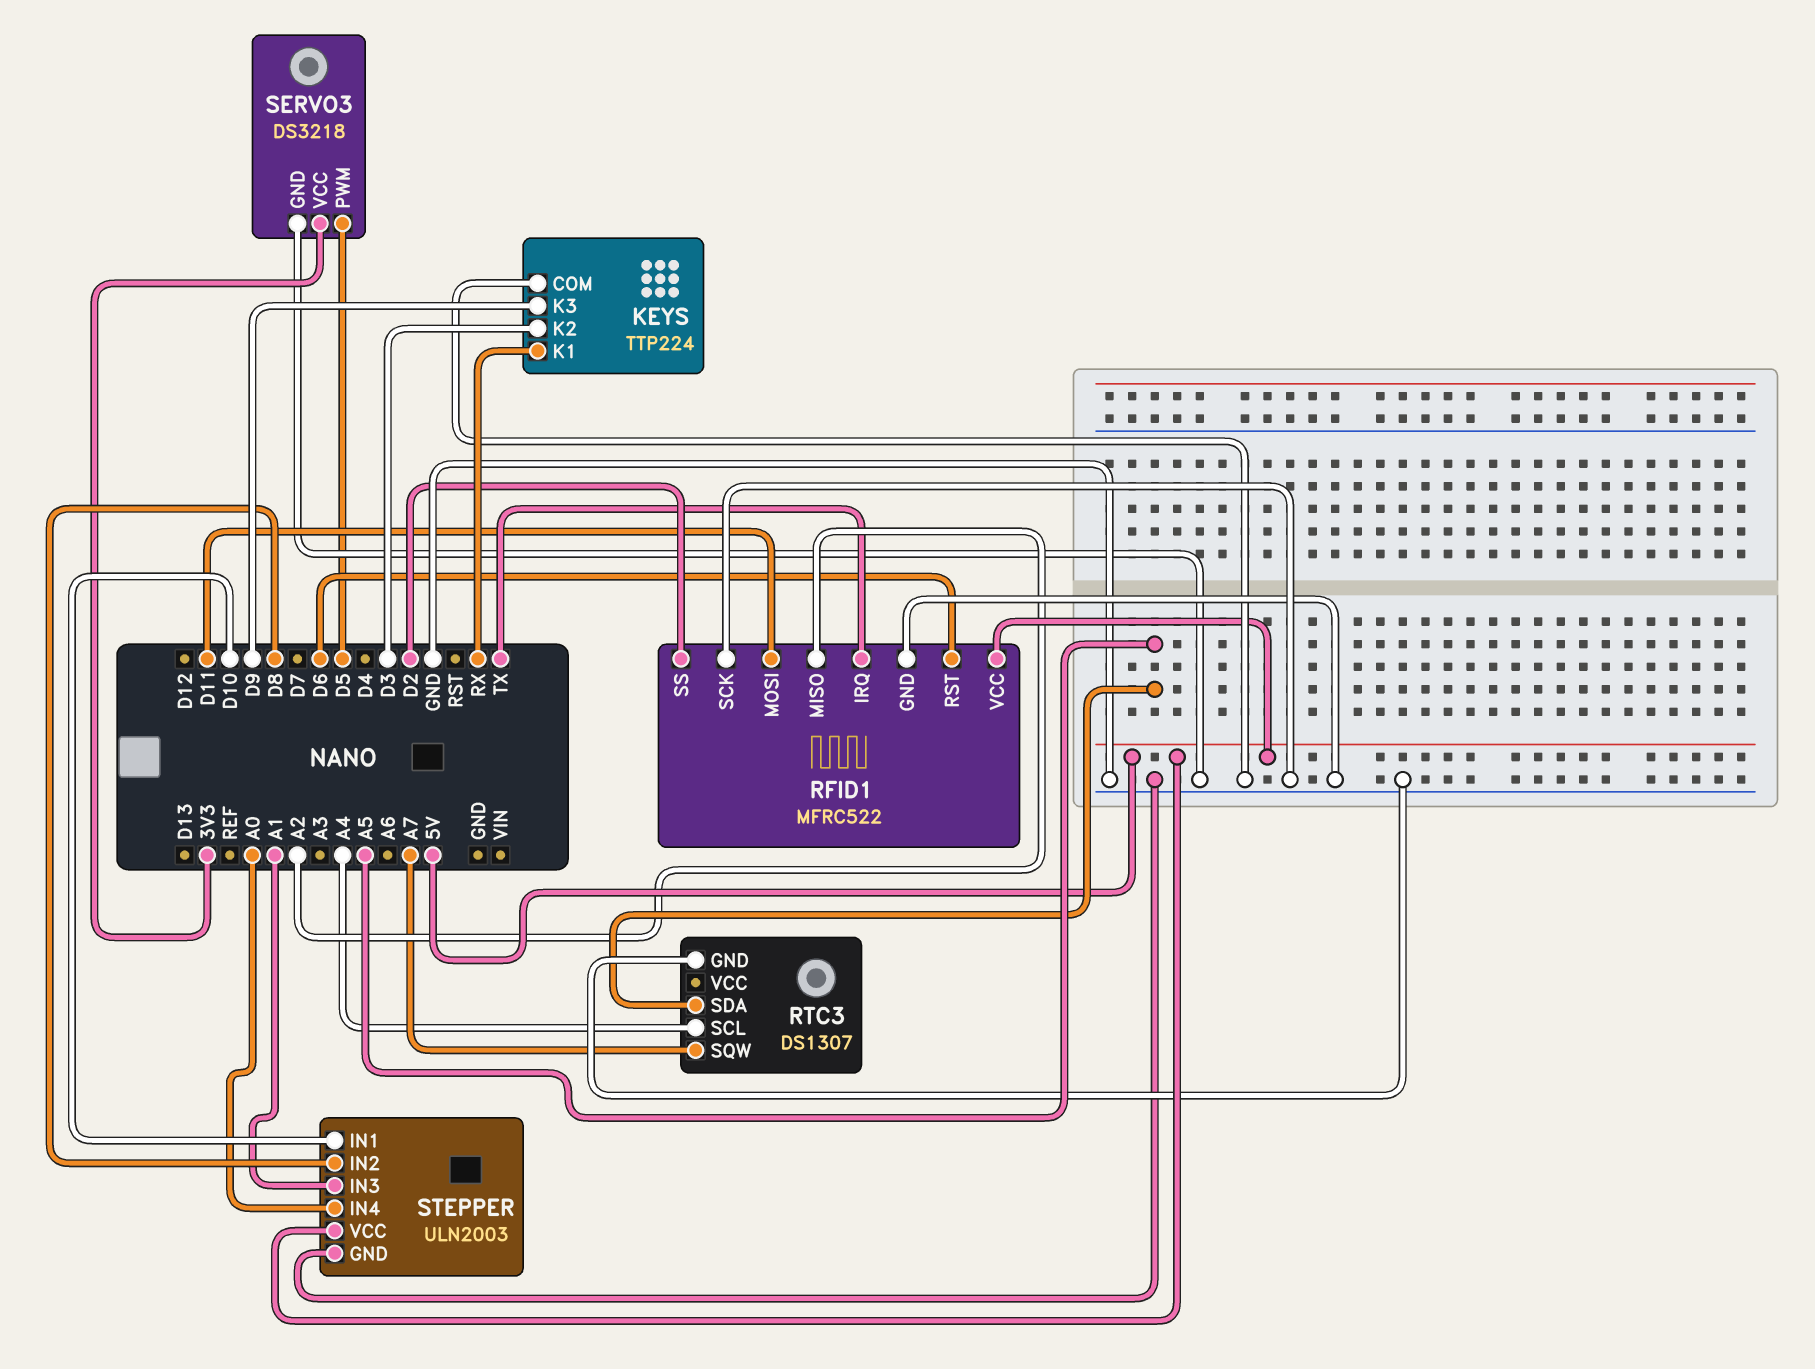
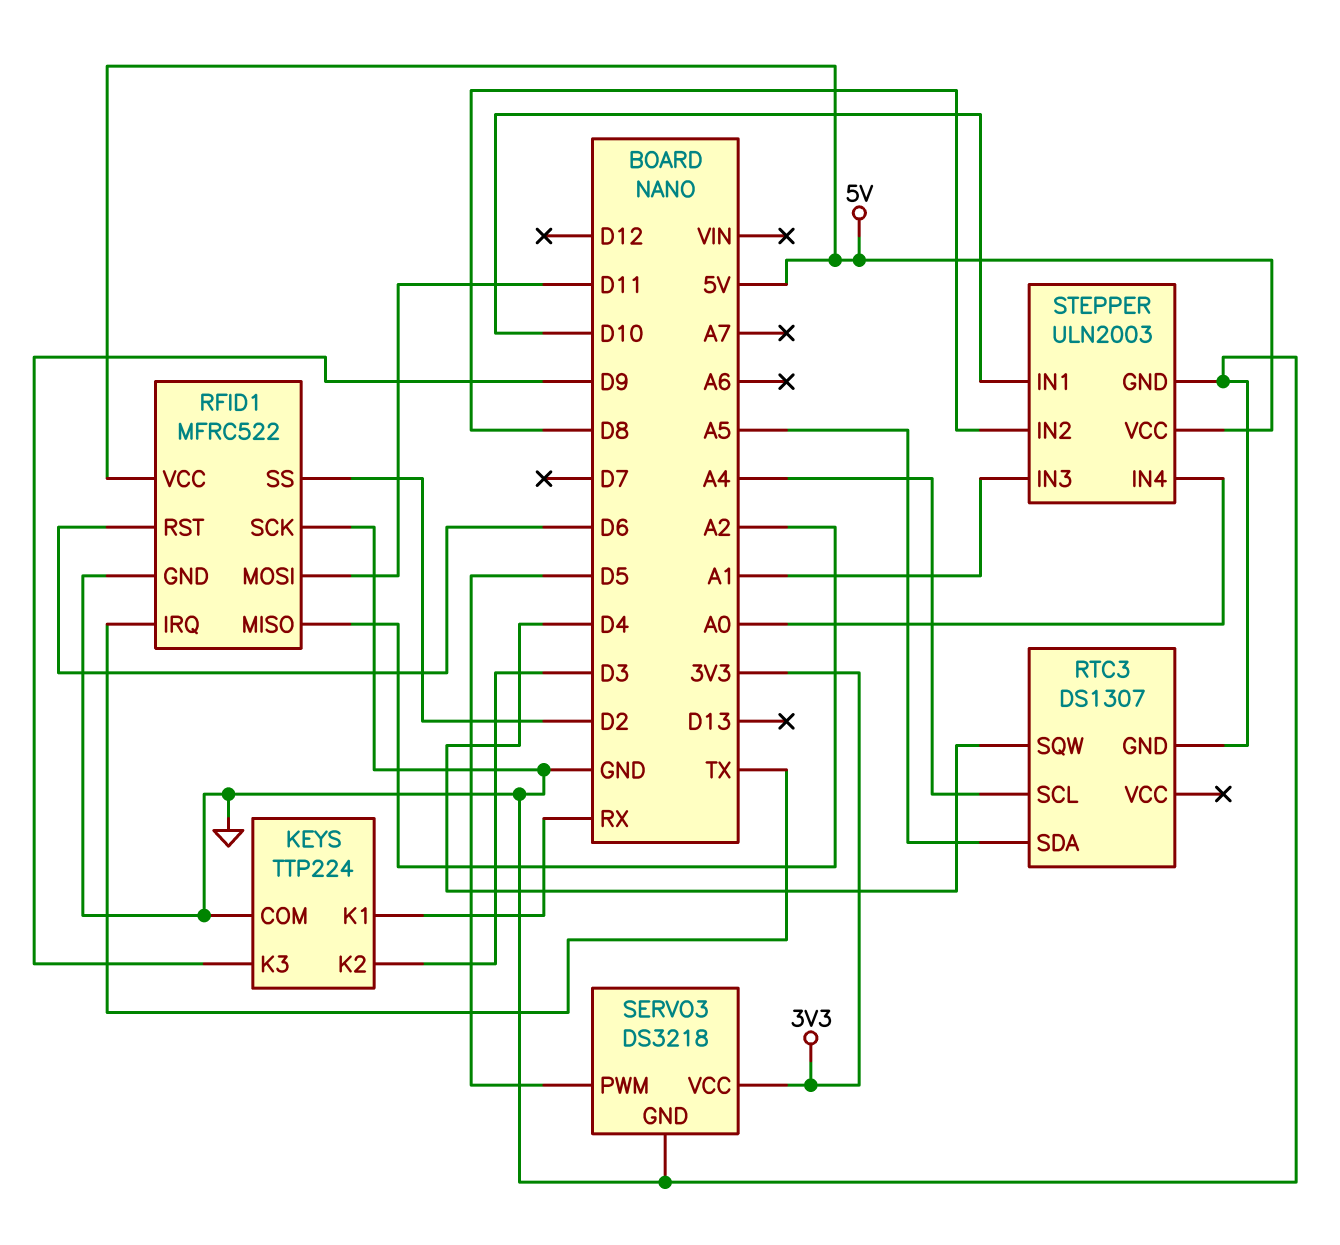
RTC3 pin SQW: A7 -> D4

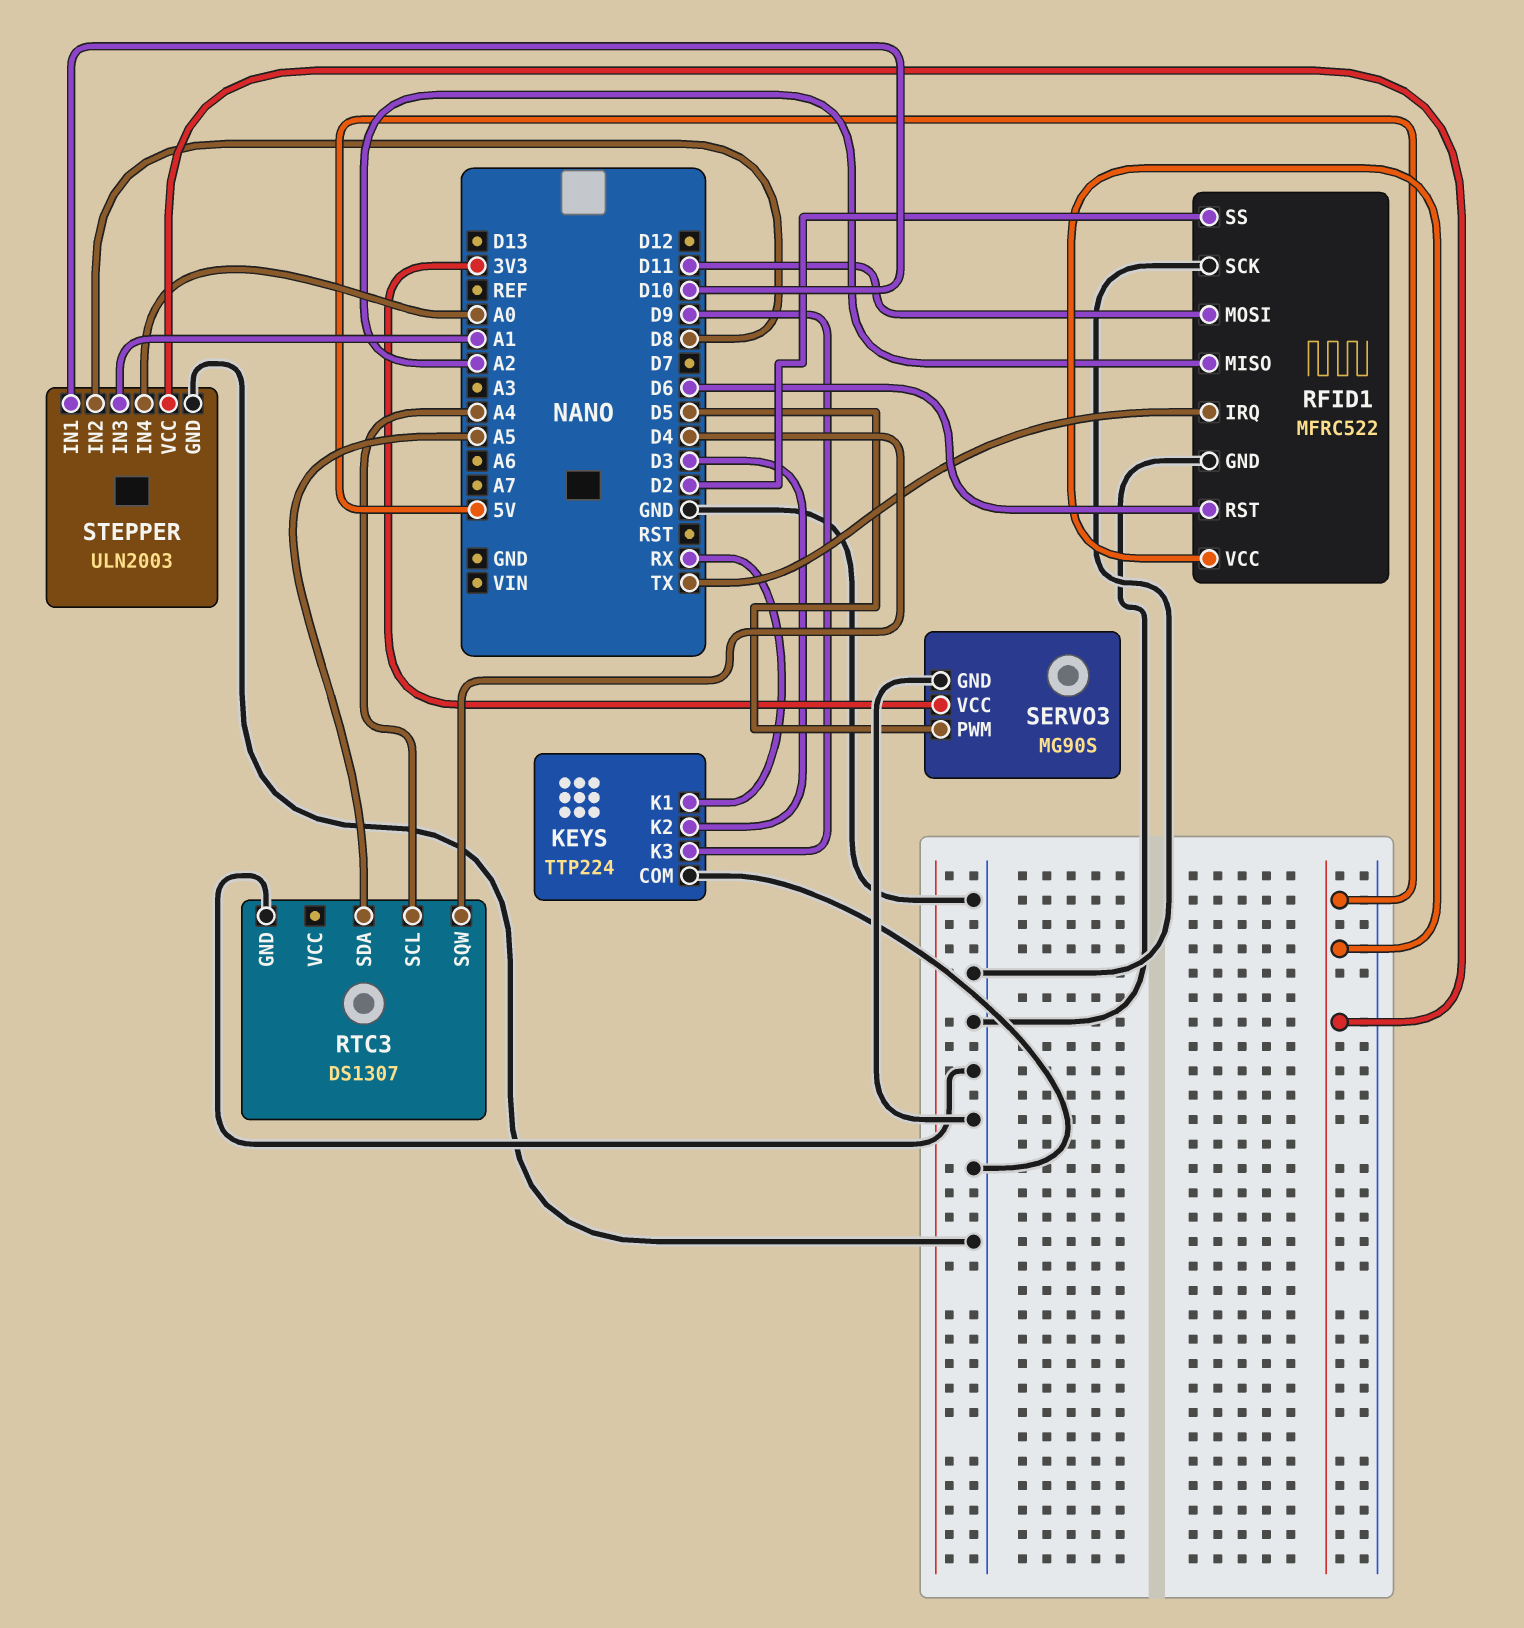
SERVO3: DS3218 -> MG90S

